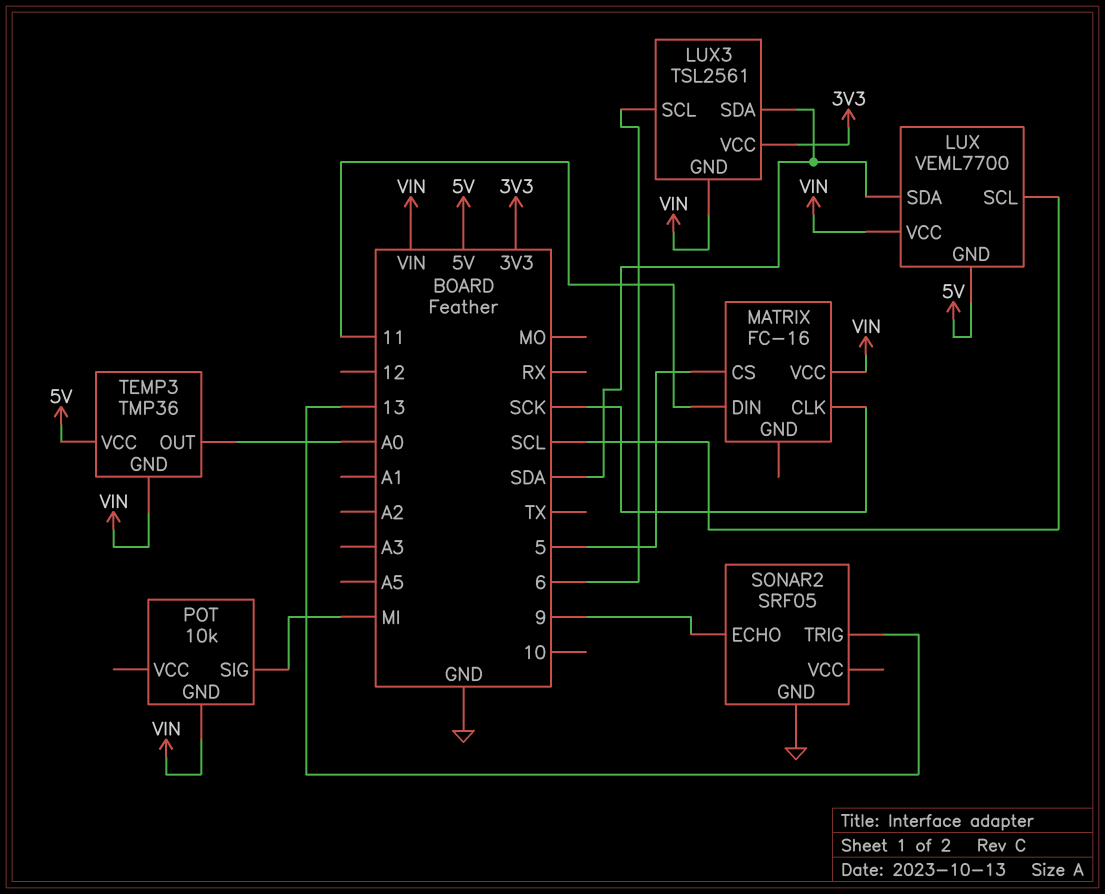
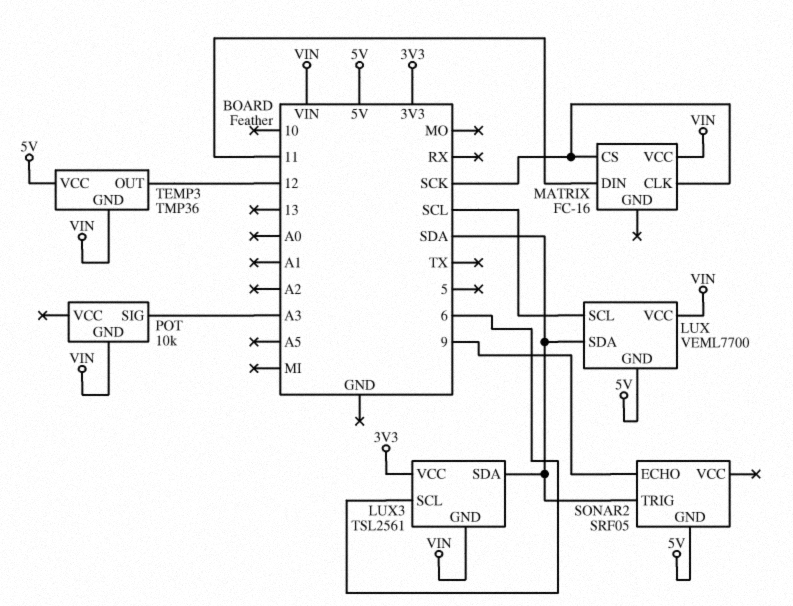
MATRIX pin CS: 5 -> SCK
POT pin SIG: MI -> A3
SONAR2 pin GND: GND -> 5V
SONAR2 pin TRIG: 13 -> SDA
TEMP3 pin OUT: A0 -> 12

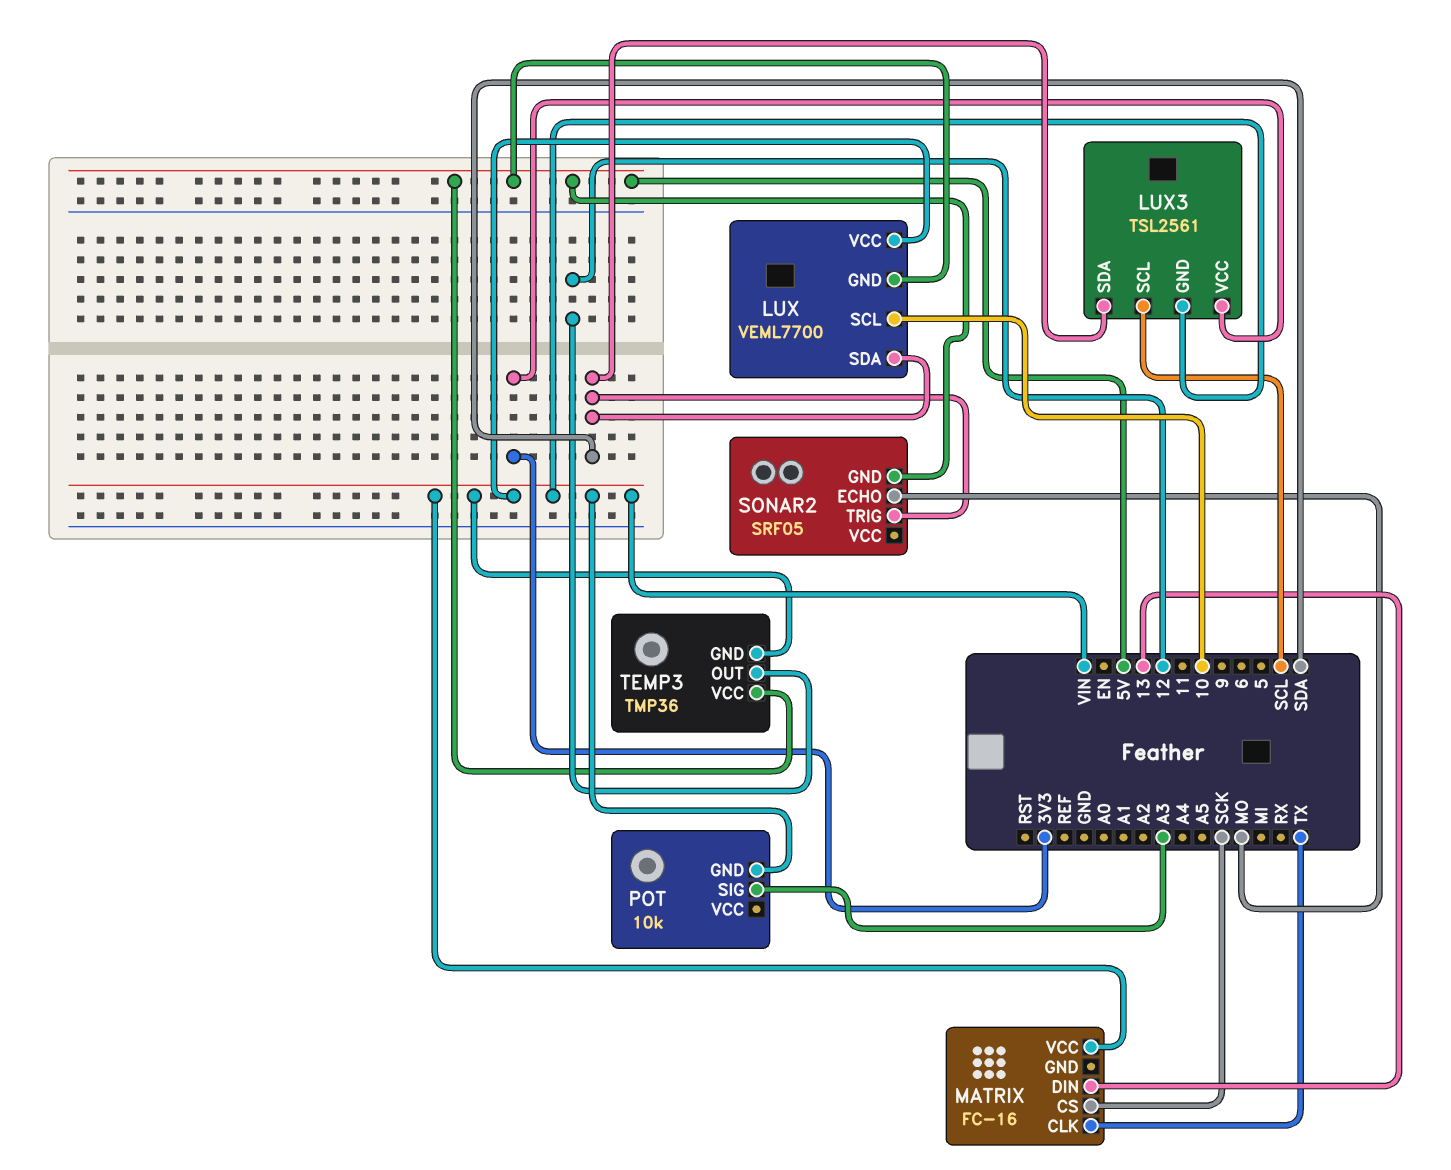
LUX pin SCL: SCL -> 10
LUX3 pin SCL: 6 -> SCL
MATRIX pin CLK: SCK -> TX
MATRIX pin DIN: 11 -> 13
SONAR2 pin ECHO: 9 -> MO

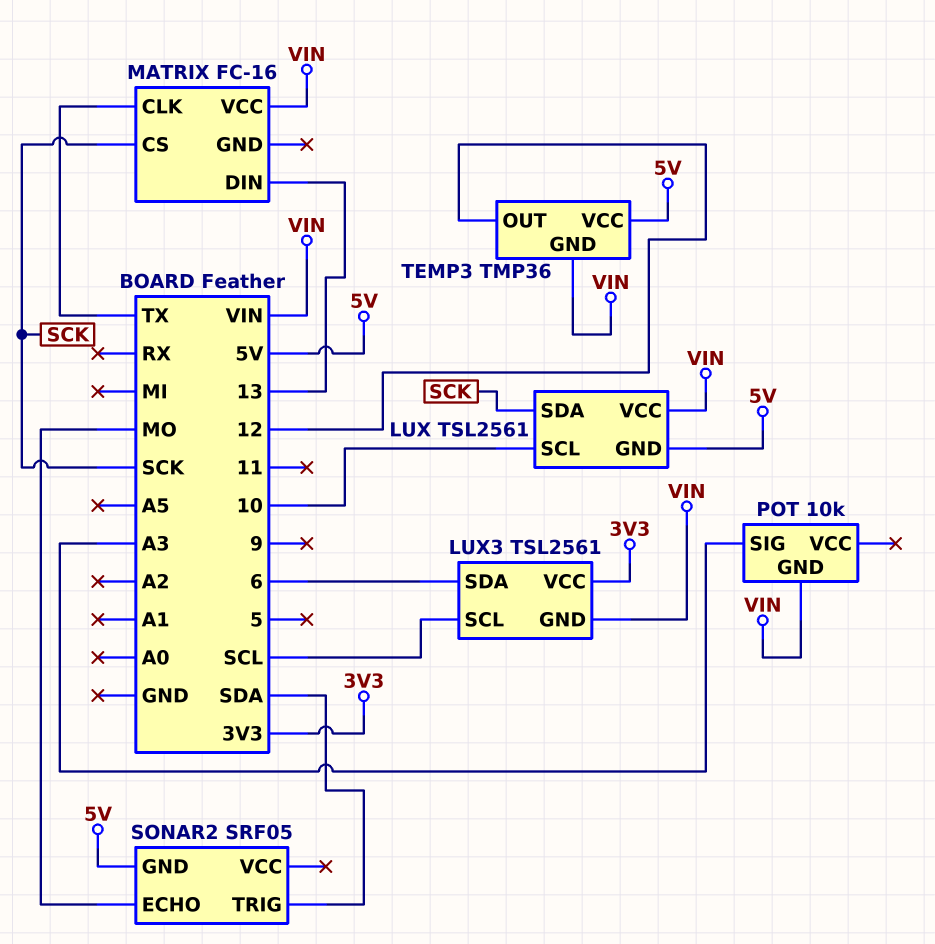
LUX: VEML7700 -> TSL2561
LUX pin SDA: SDA -> SCK
LUX3 pin SDA: SDA -> 6

